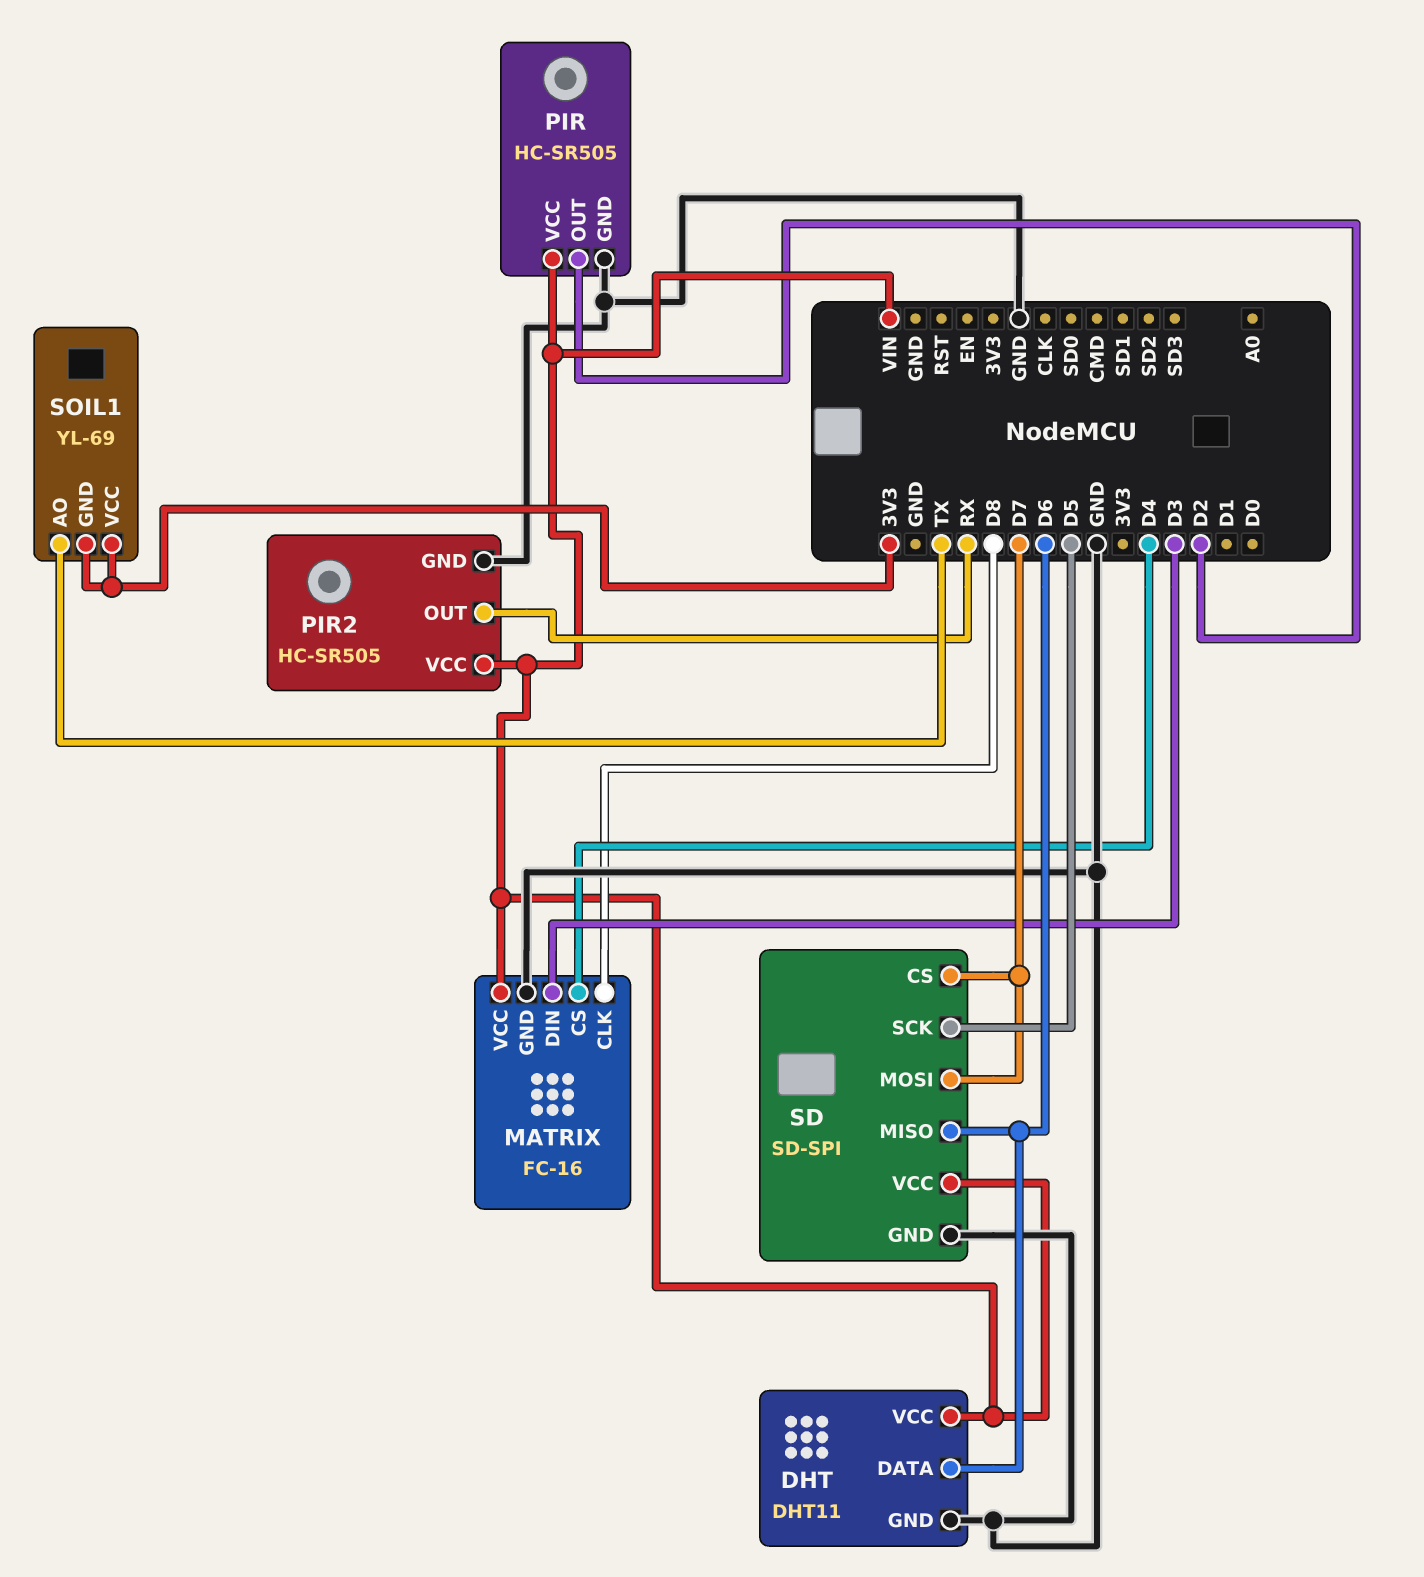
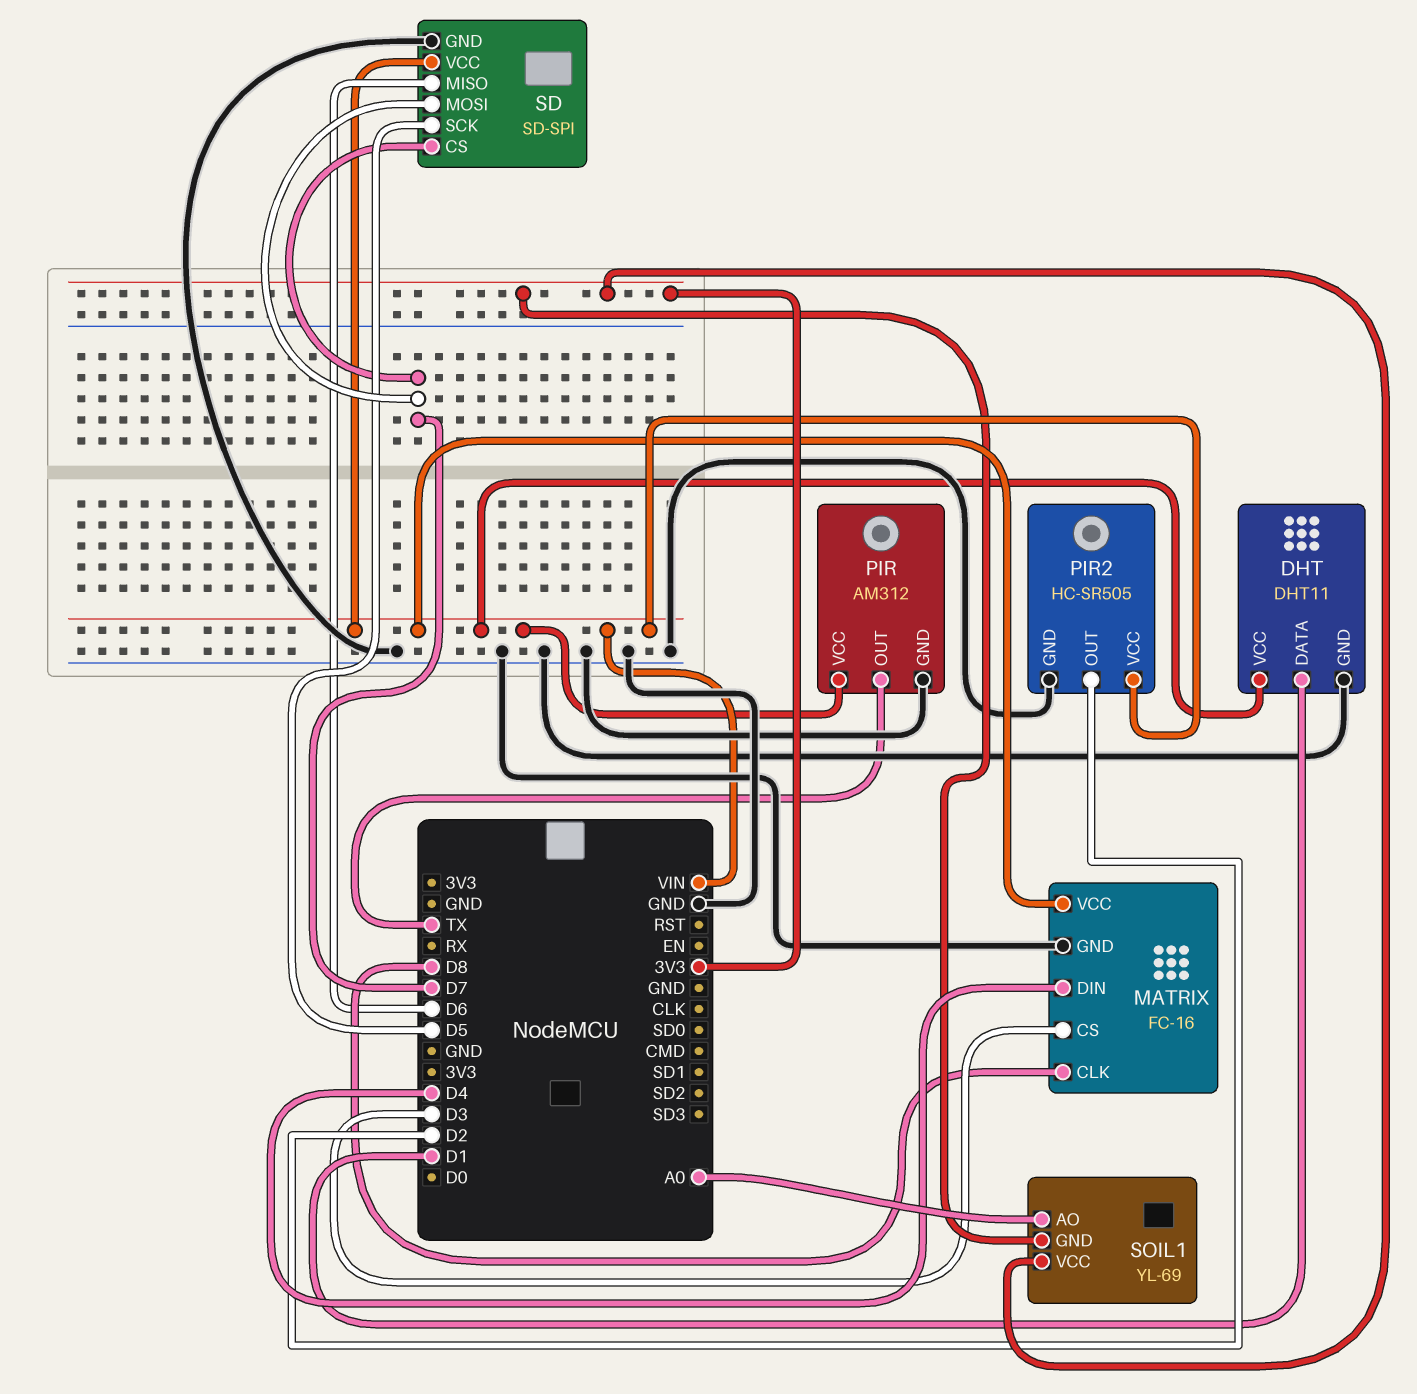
DHT pin DATA: D6 -> D1
MATRIX pin CS: D4 -> D3
MATRIX pin DIN: D3 -> D4
PIR: HC-SR505 -> AM312
PIR pin OUT: D2 -> TX
PIR2 pin OUT: RX -> D2
SOIL1 pin AO: TX -> A0

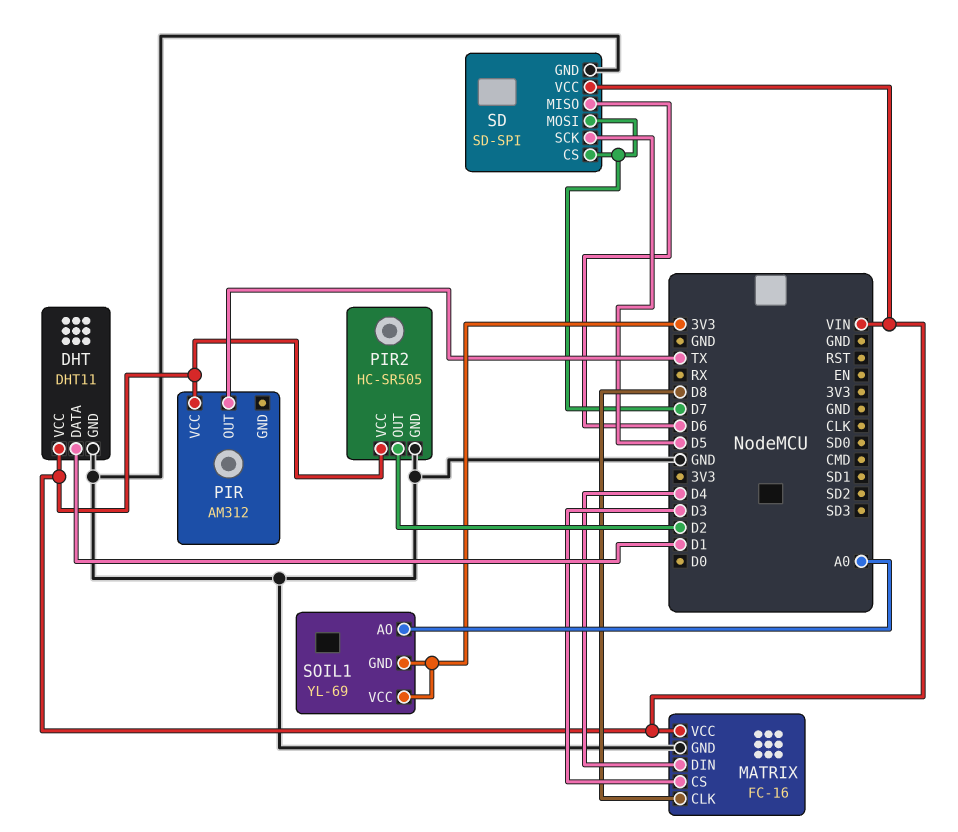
PIR pin GND: GND -> none

